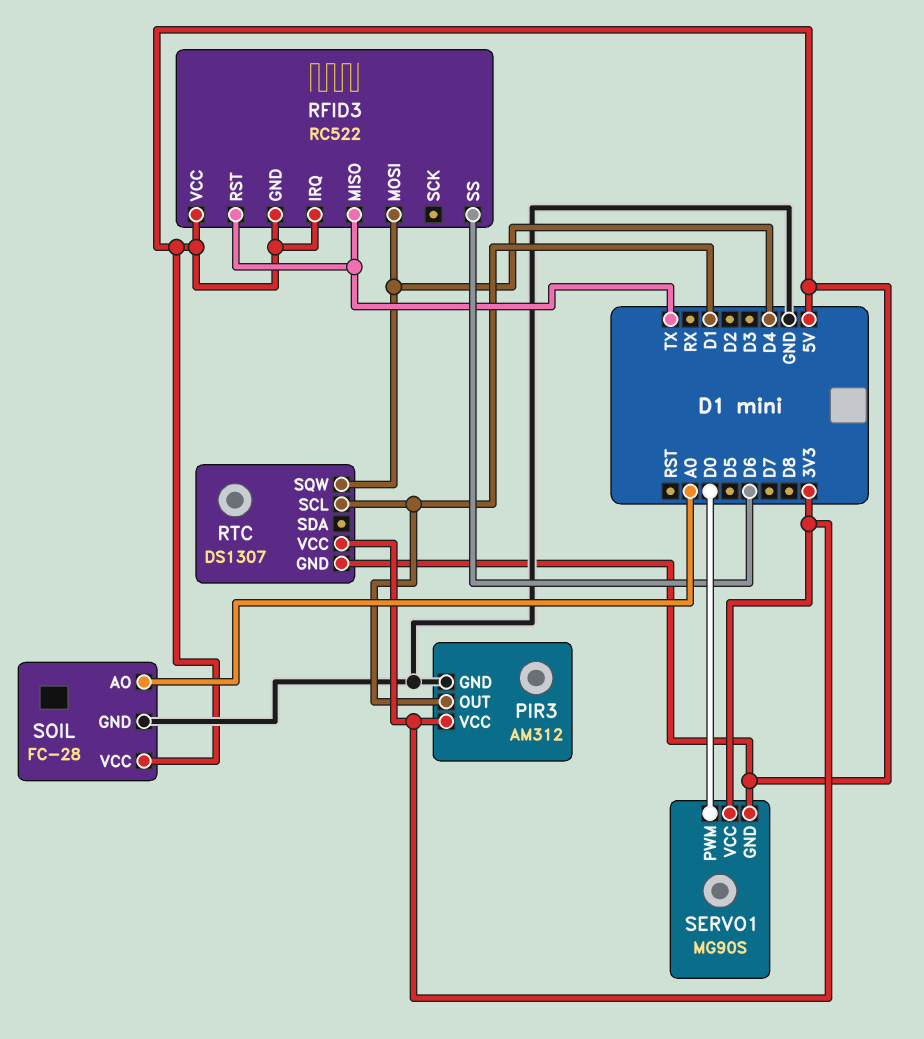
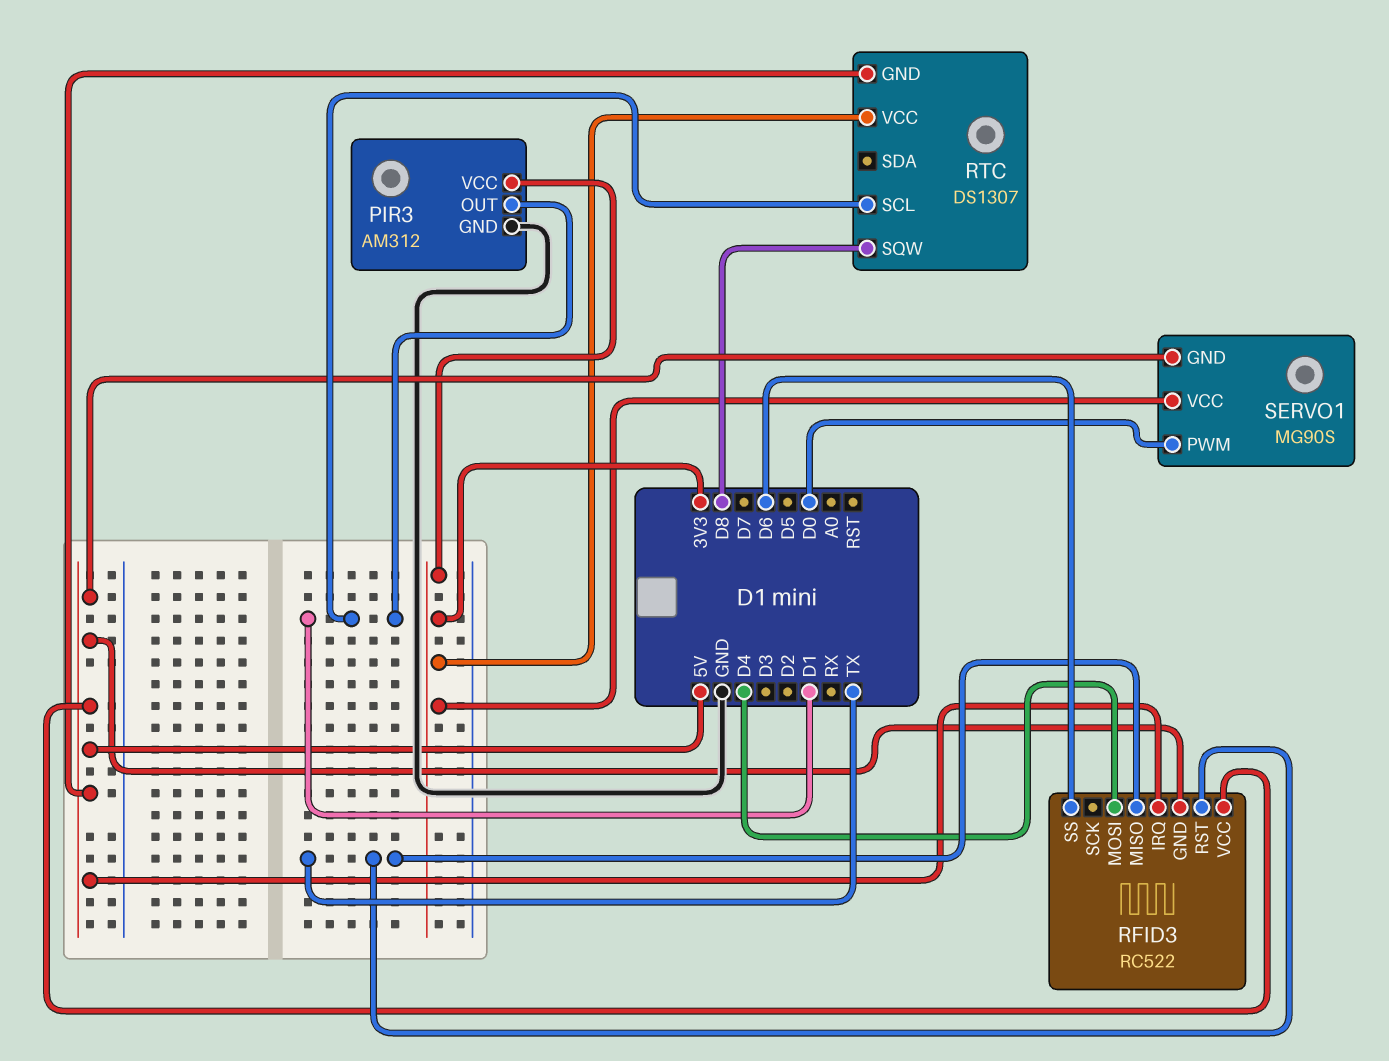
RTC pin SQW: D4 -> D8
SOIL: FC-28 -> none
SOIL pin AO: A0 -> none
SOIL pin GND: GND -> none
SOIL pin VCC: 5V -> none

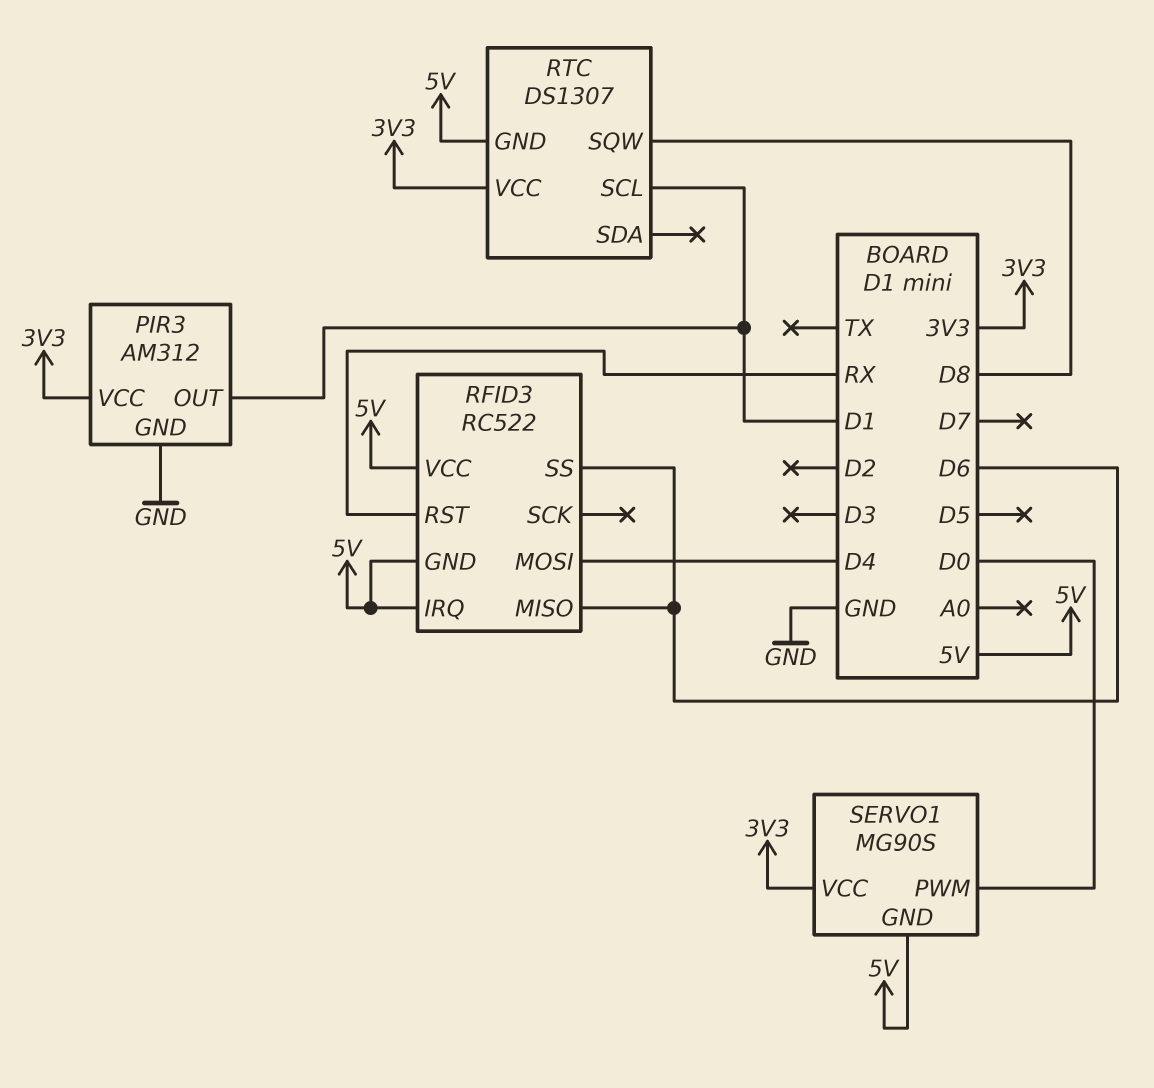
RFID3 pin MISO: TX -> D6
RFID3 pin RST: TX -> RX

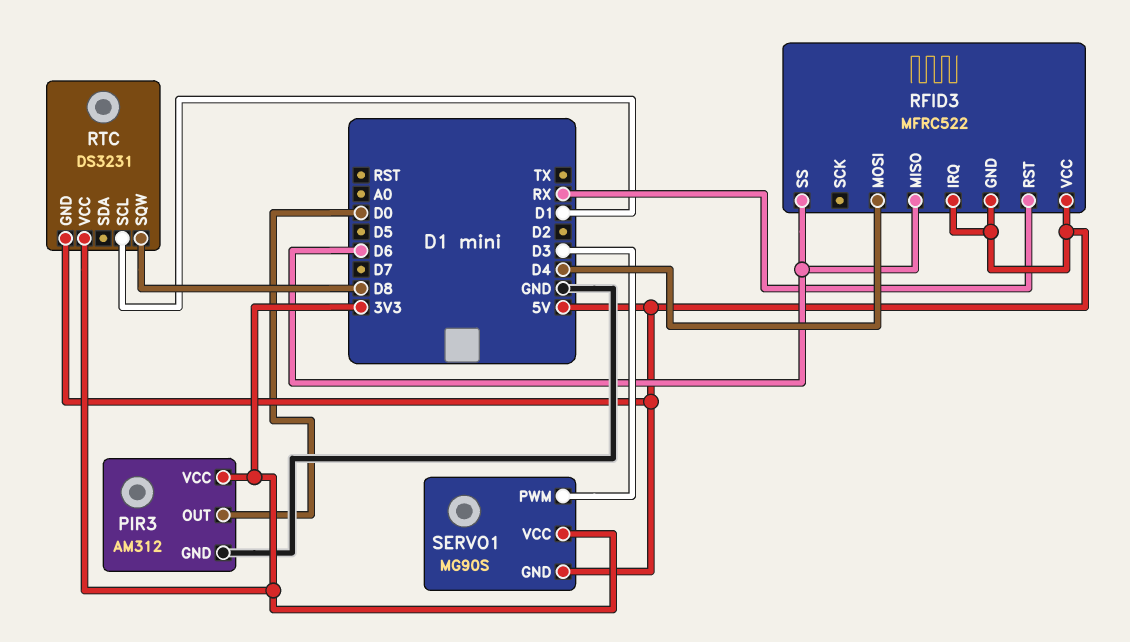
PIR3 pin OUT: D1 -> D0
RFID3: RC522 -> MFRC522
RTC: DS1307 -> DS3231
SERVO1 pin PWM: D0 -> D3

